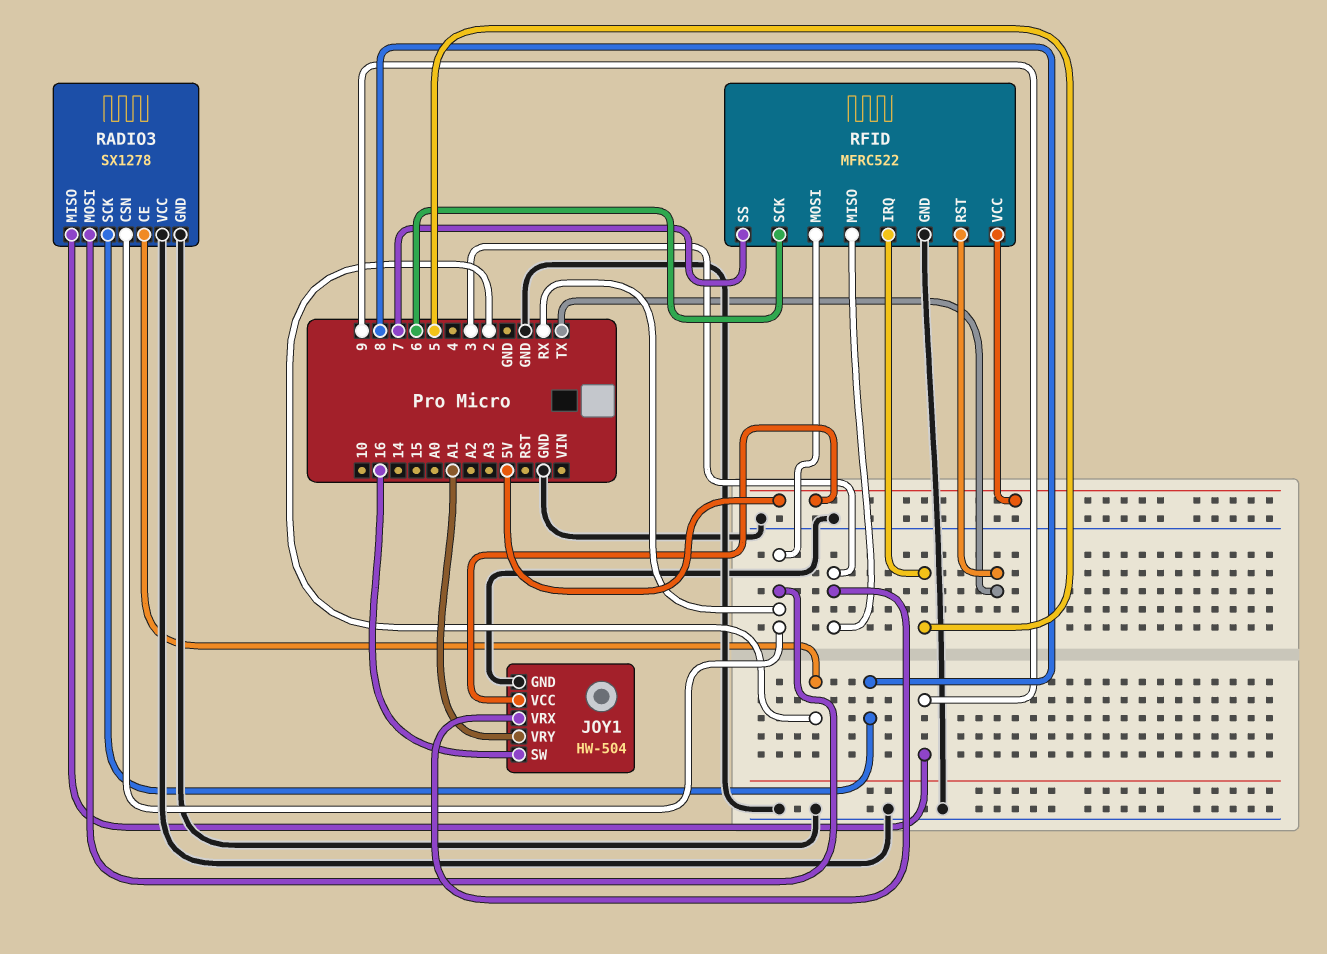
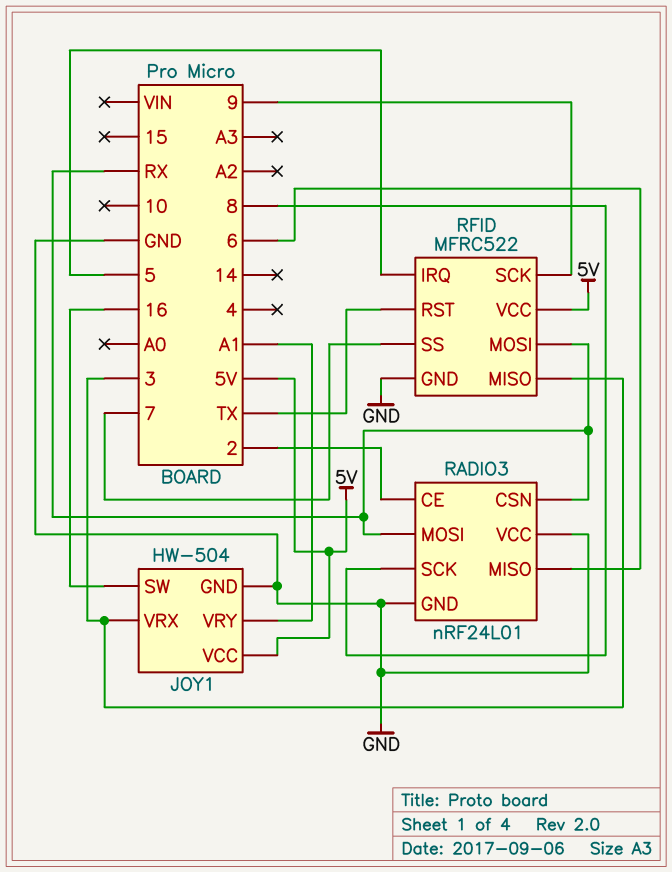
RADIO3: SX1278 -> nRF24L01
RADIO3 pin MISO: 9 -> 6
RFID pin SCK: 6 -> 9

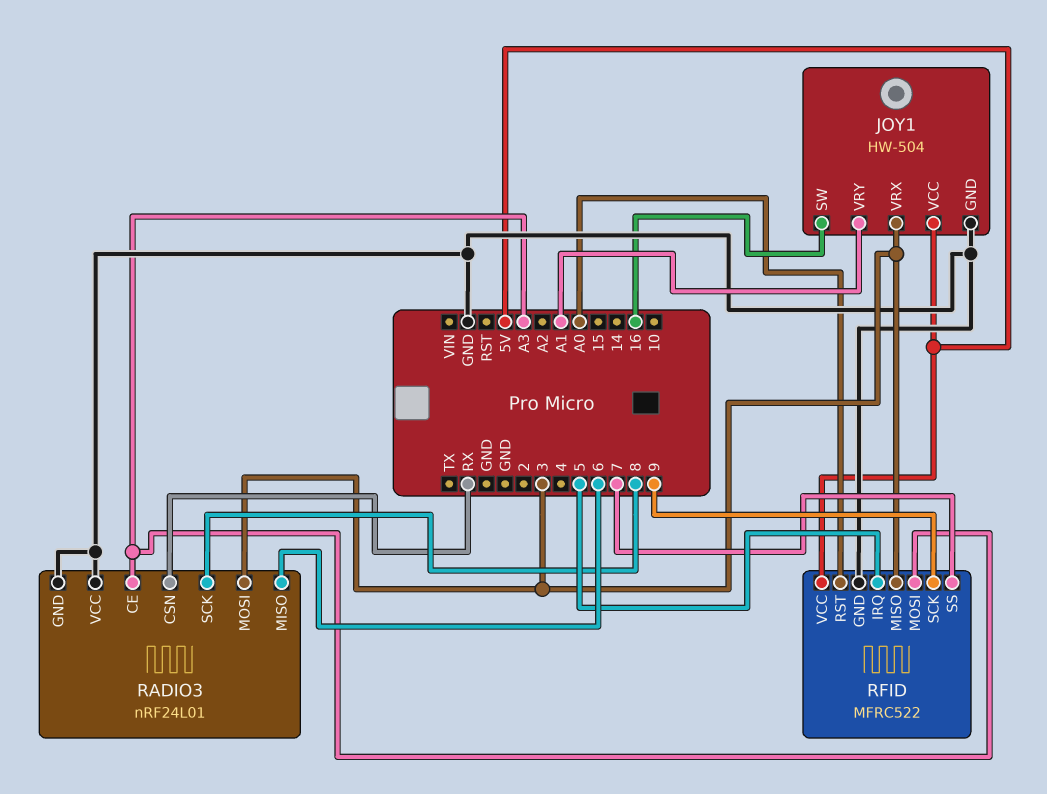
RADIO3 pin CE: 2 -> A3
RADIO3 pin MOSI: RX -> 3
RFID pin MOSI: RX -> A3
RFID pin RST: TX -> A0

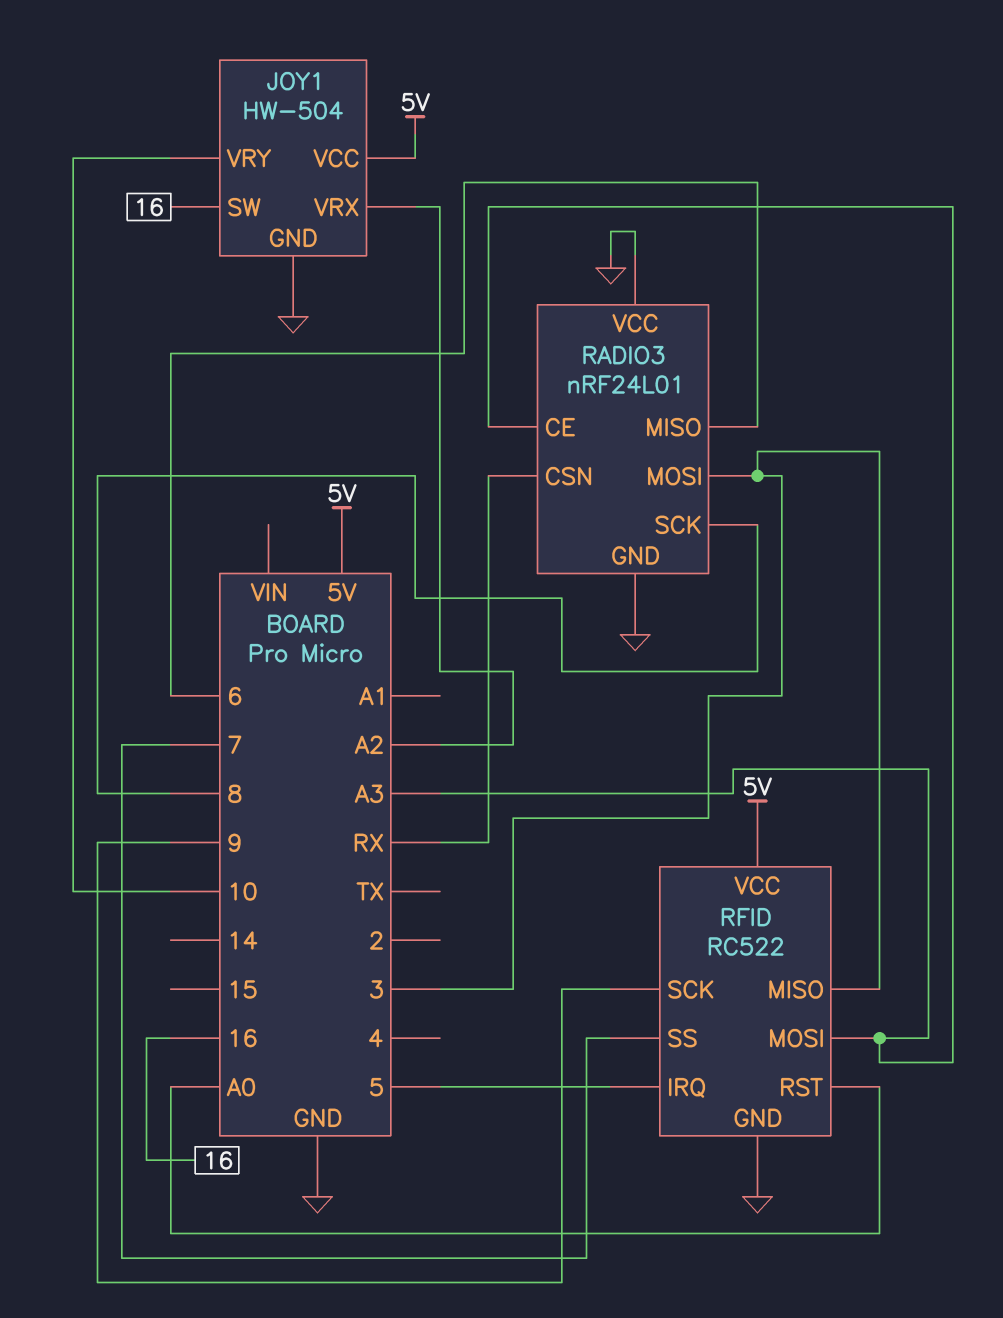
JOY1 pin VRX: 3 -> A2
JOY1 pin VRY: A1 -> 10
RFID: MFRC522 -> RC522

